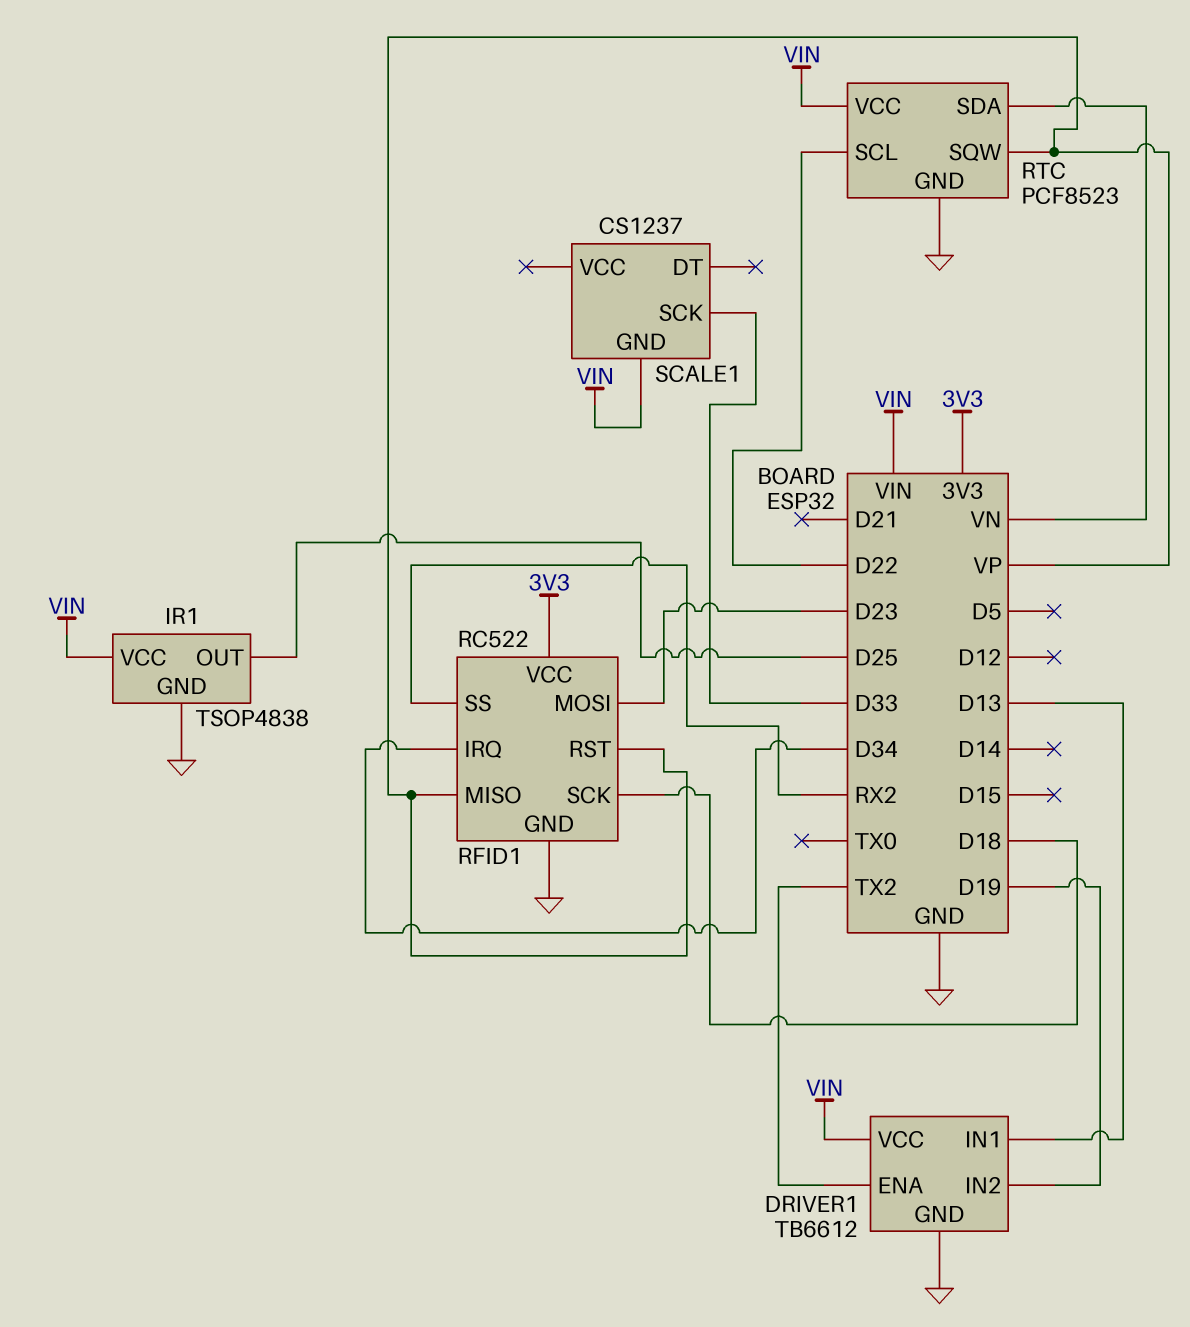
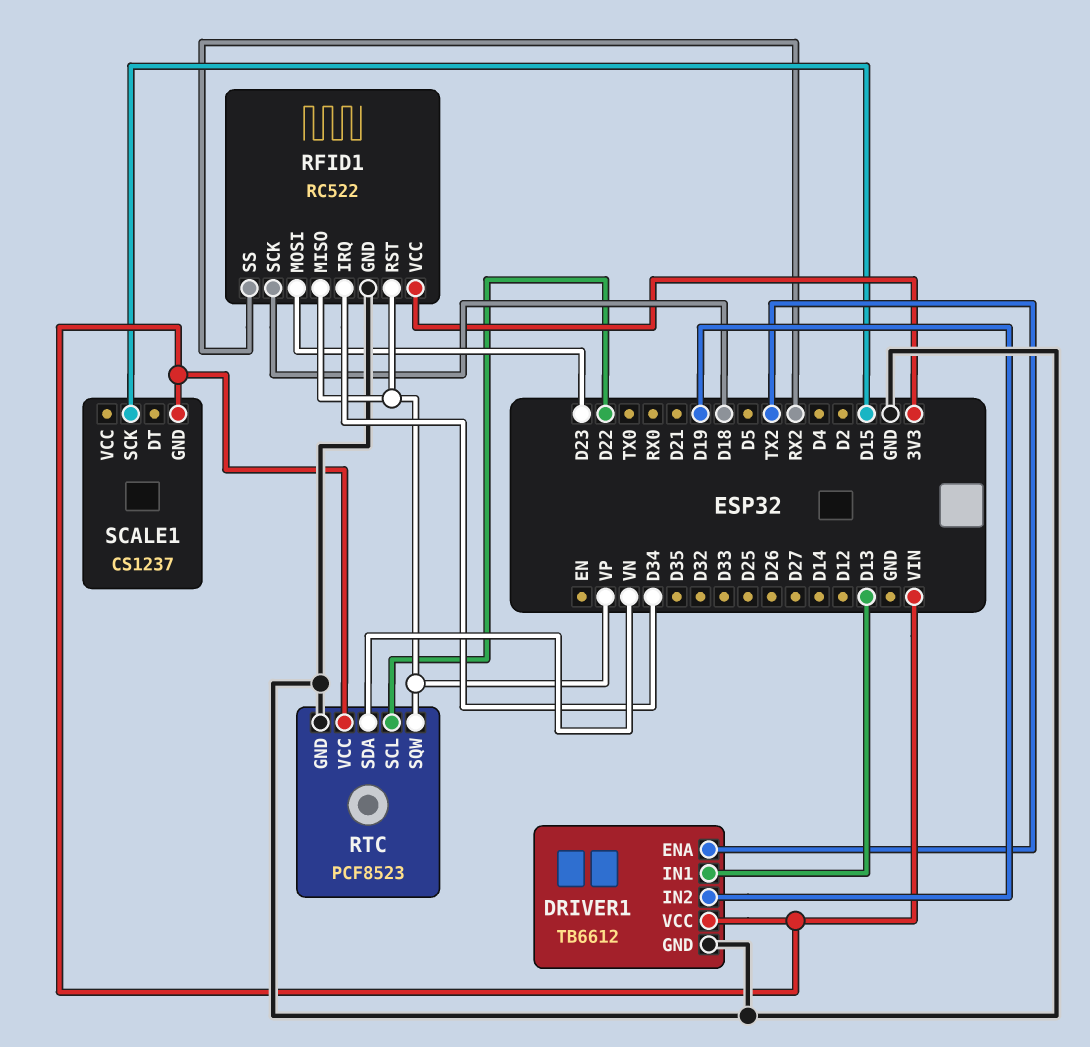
IR1: TSOP4838 -> none
IR1 pin GND: GND -> none
IR1 pin OUT: D25 -> none
IR1 pin VCC: VIN -> none
SCALE1 pin SCK: D33 -> D15

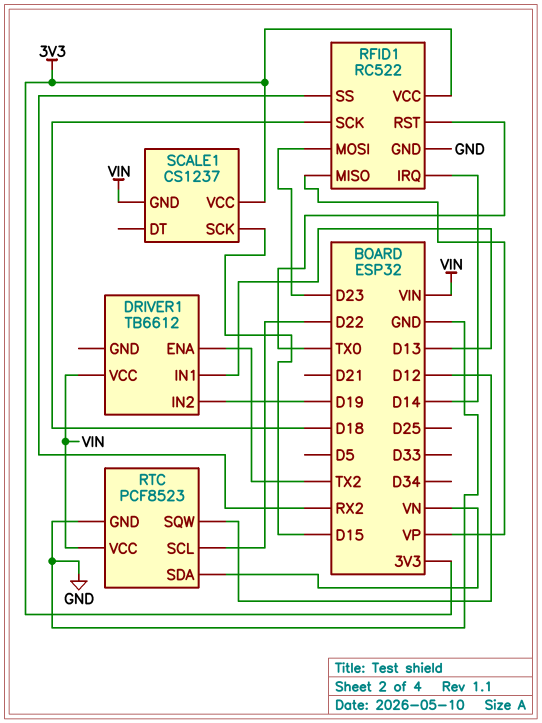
DRIVER1 pin GND: GND -> none
RFID1 pin IRQ: D34 -> D14
RFID1 pin RST: VP -> TX0
RTC pin SQW: VP -> D12
SCALE1 pin VCC: none -> 3V3

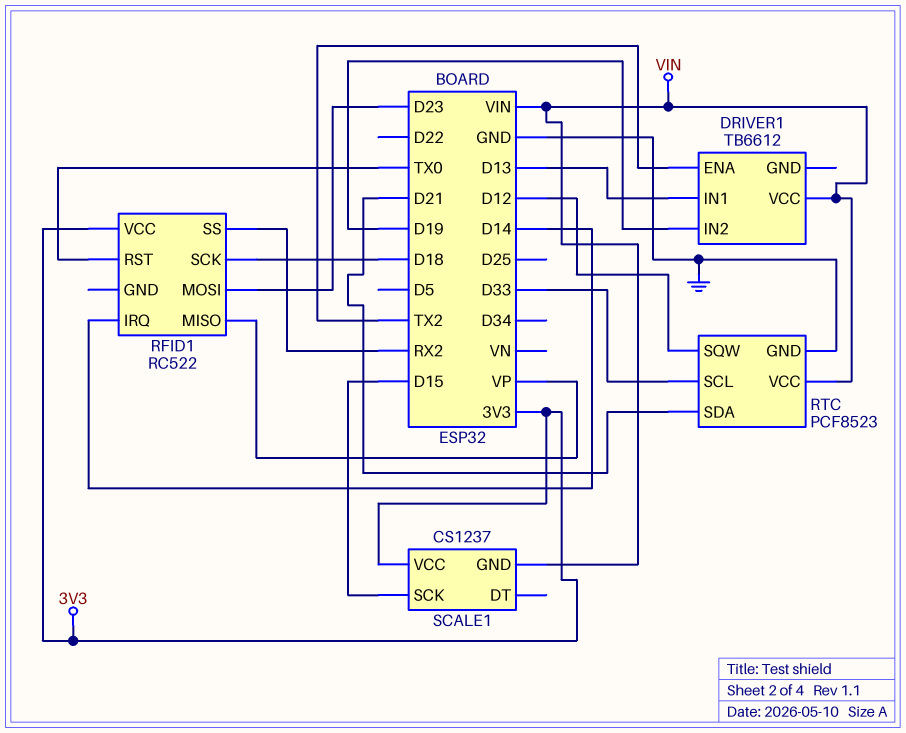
RFID1 pin GND: GND -> none
RTC pin SCL: D22 -> D33
RTC pin SDA: VN -> D21

